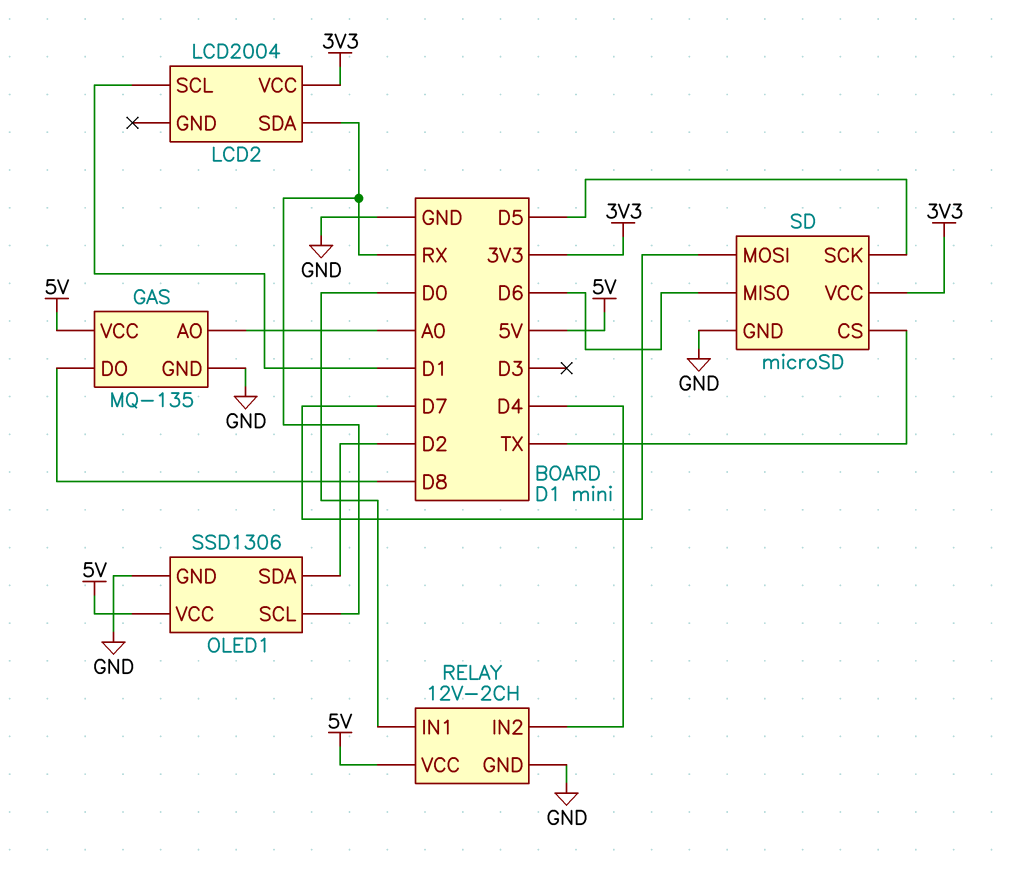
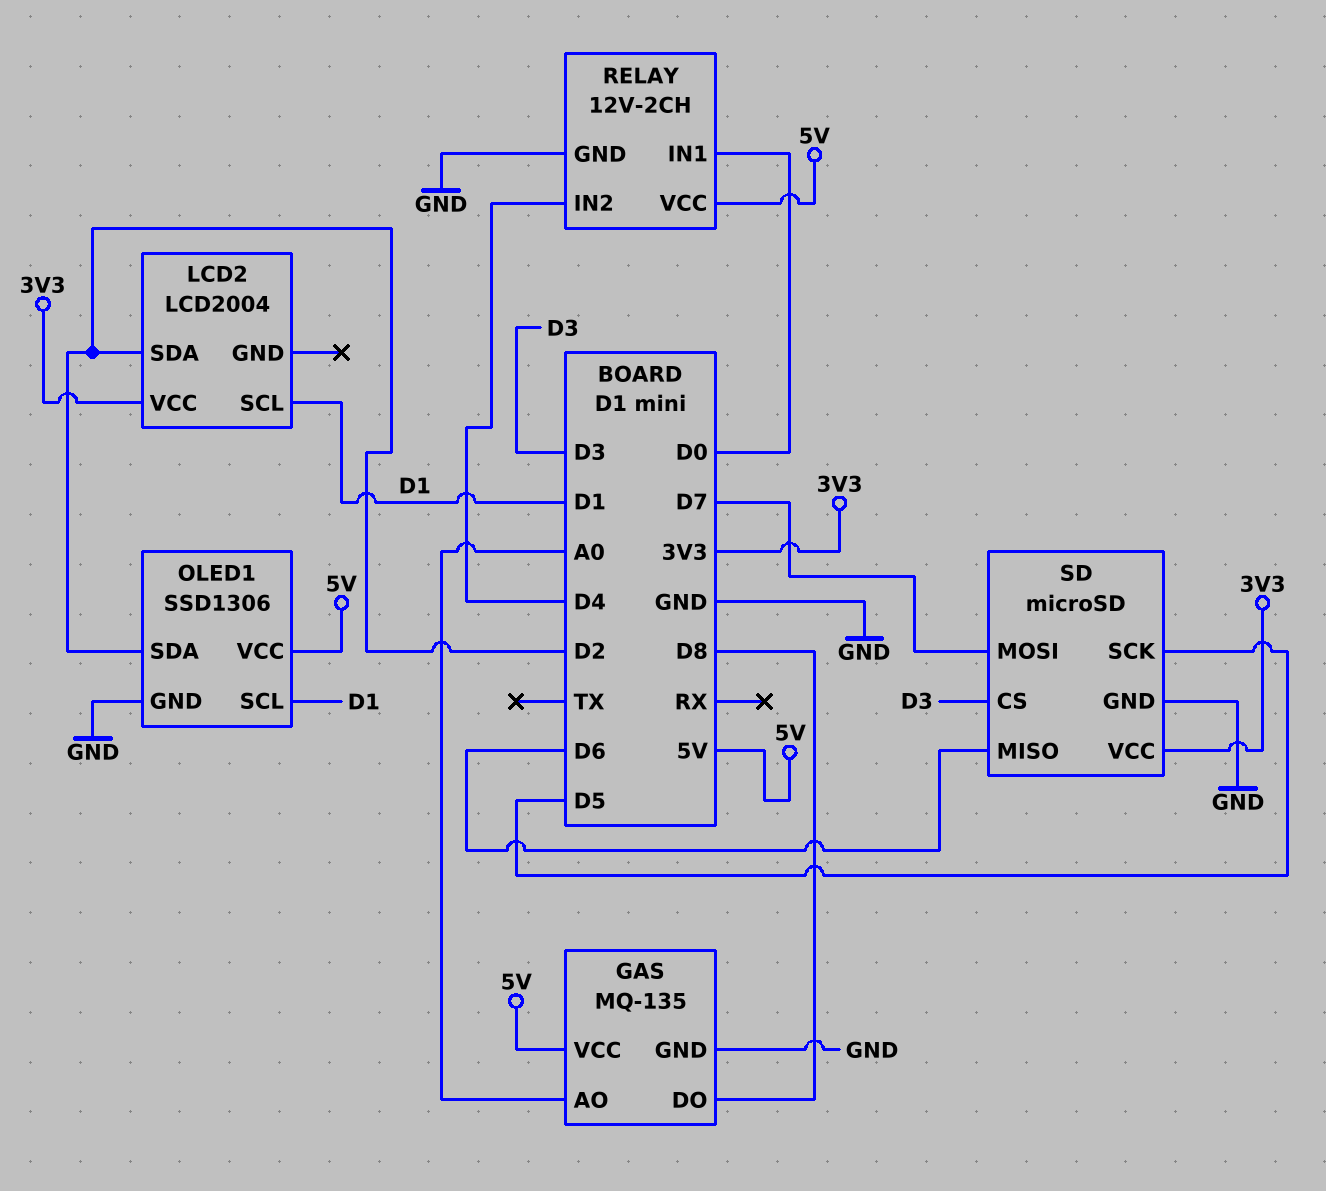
LCD2 pin SDA: RX -> D2
OLED1 pin SCL: RX -> D1
SD pin CS: TX -> D3

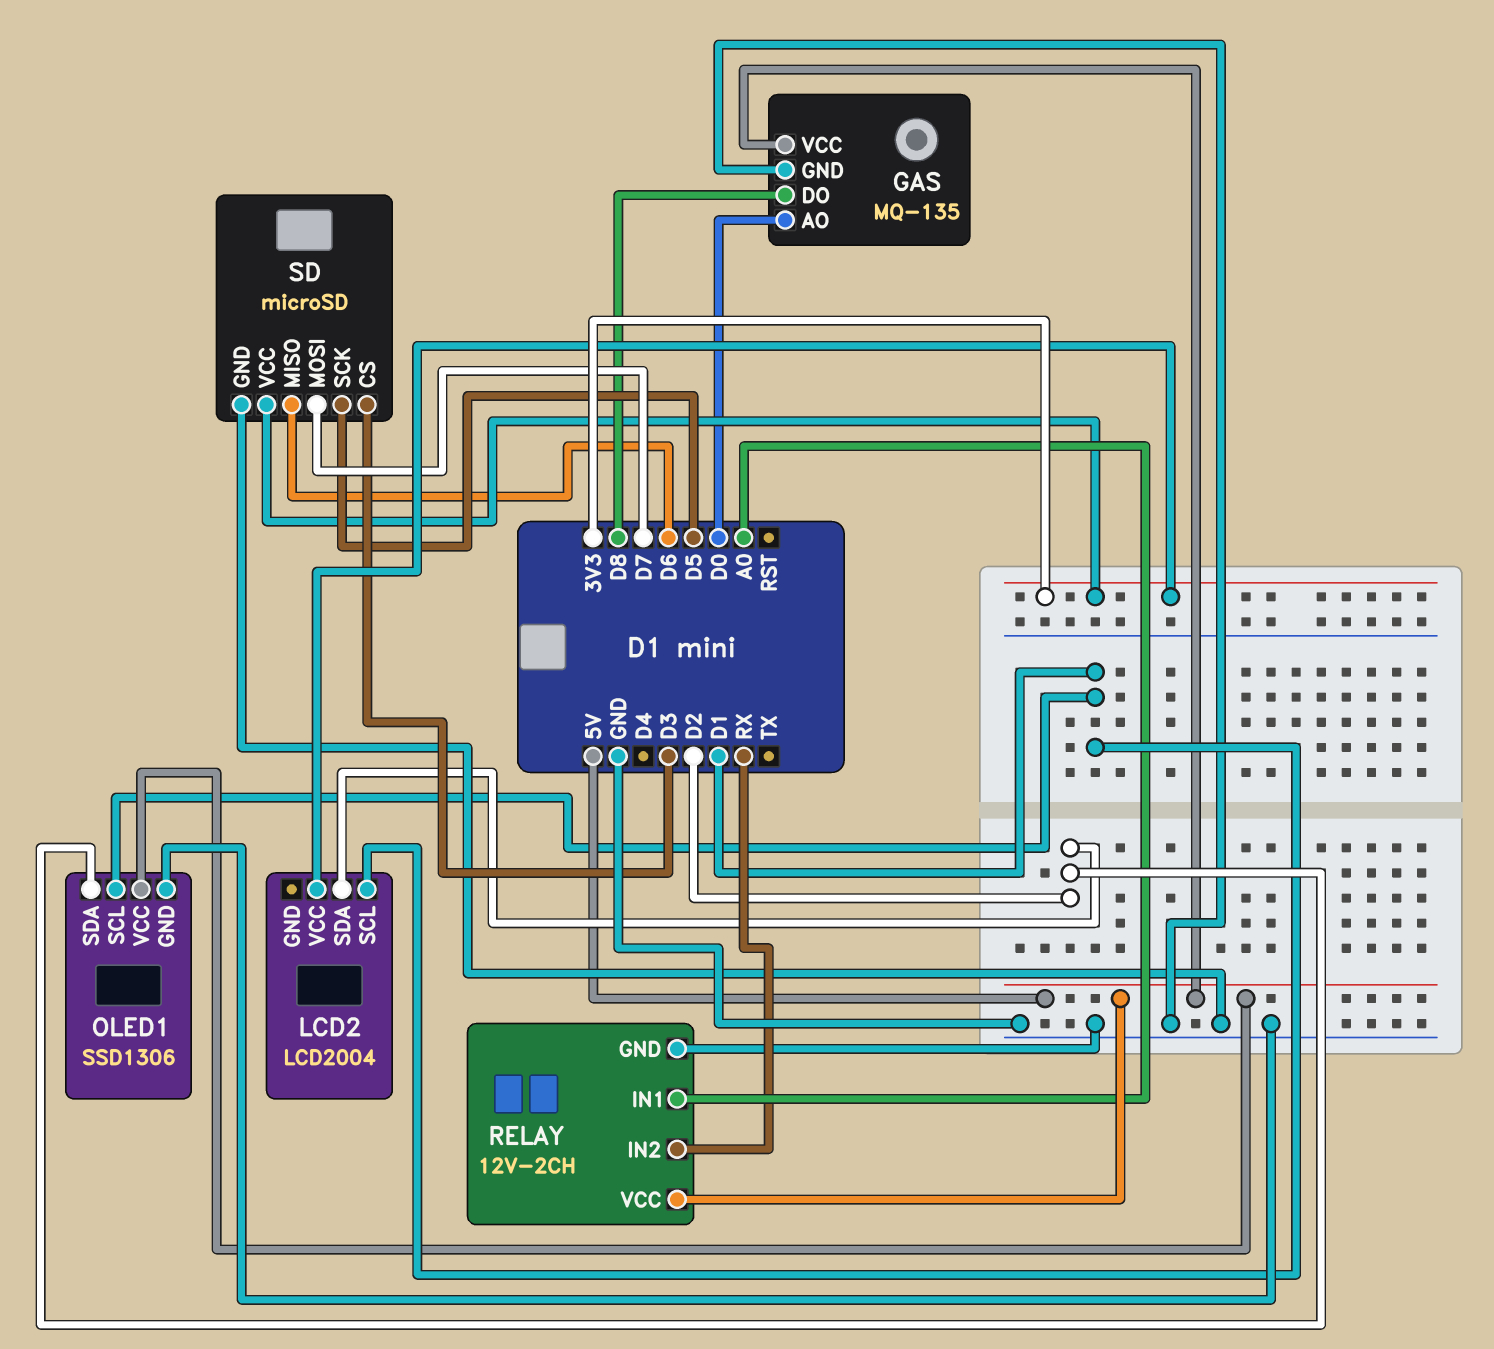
GAS pin AO: A0 -> D0
RELAY pin IN1: D0 -> A0
RELAY pin IN2: D4 -> RX

